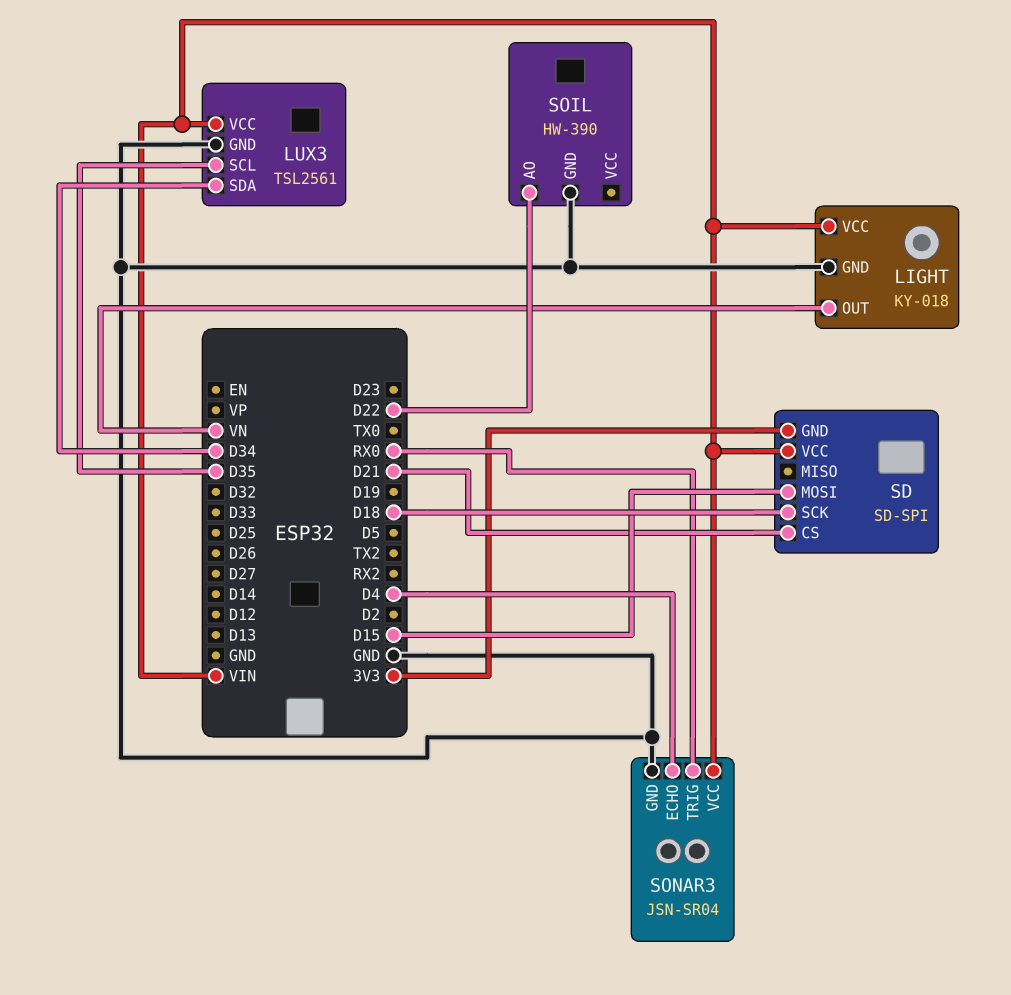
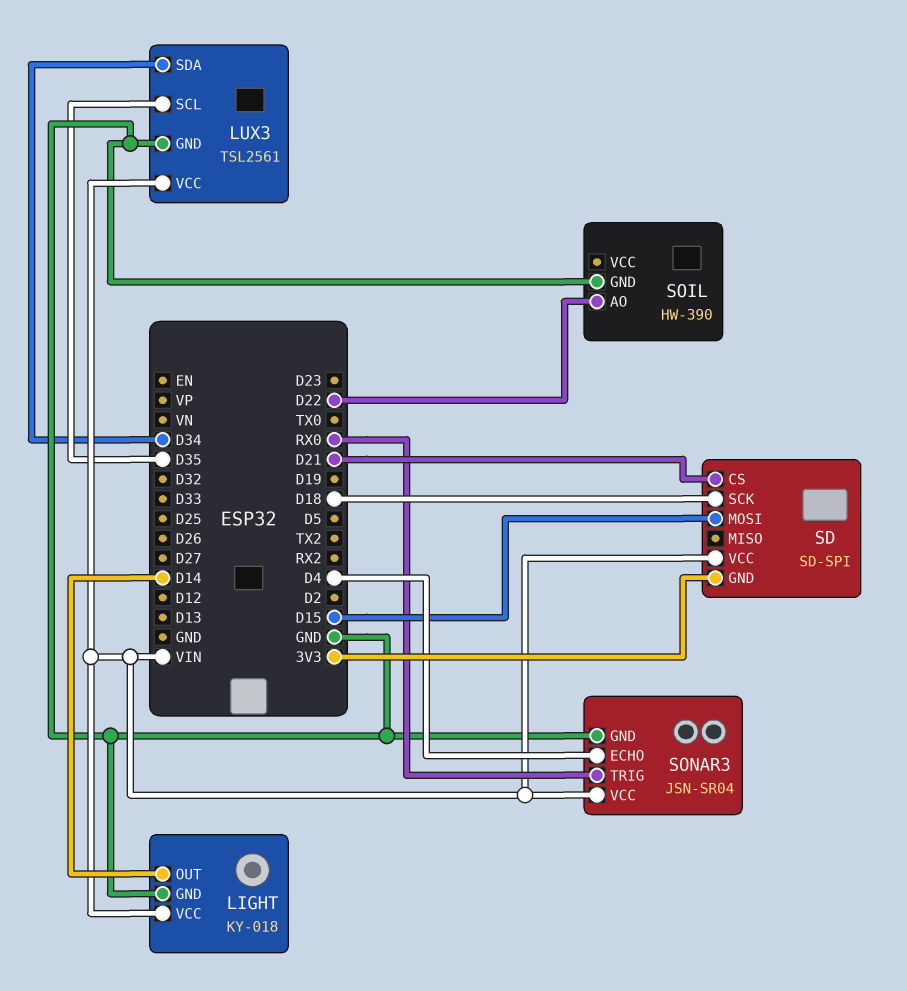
LIGHT pin OUT: VN -> D14

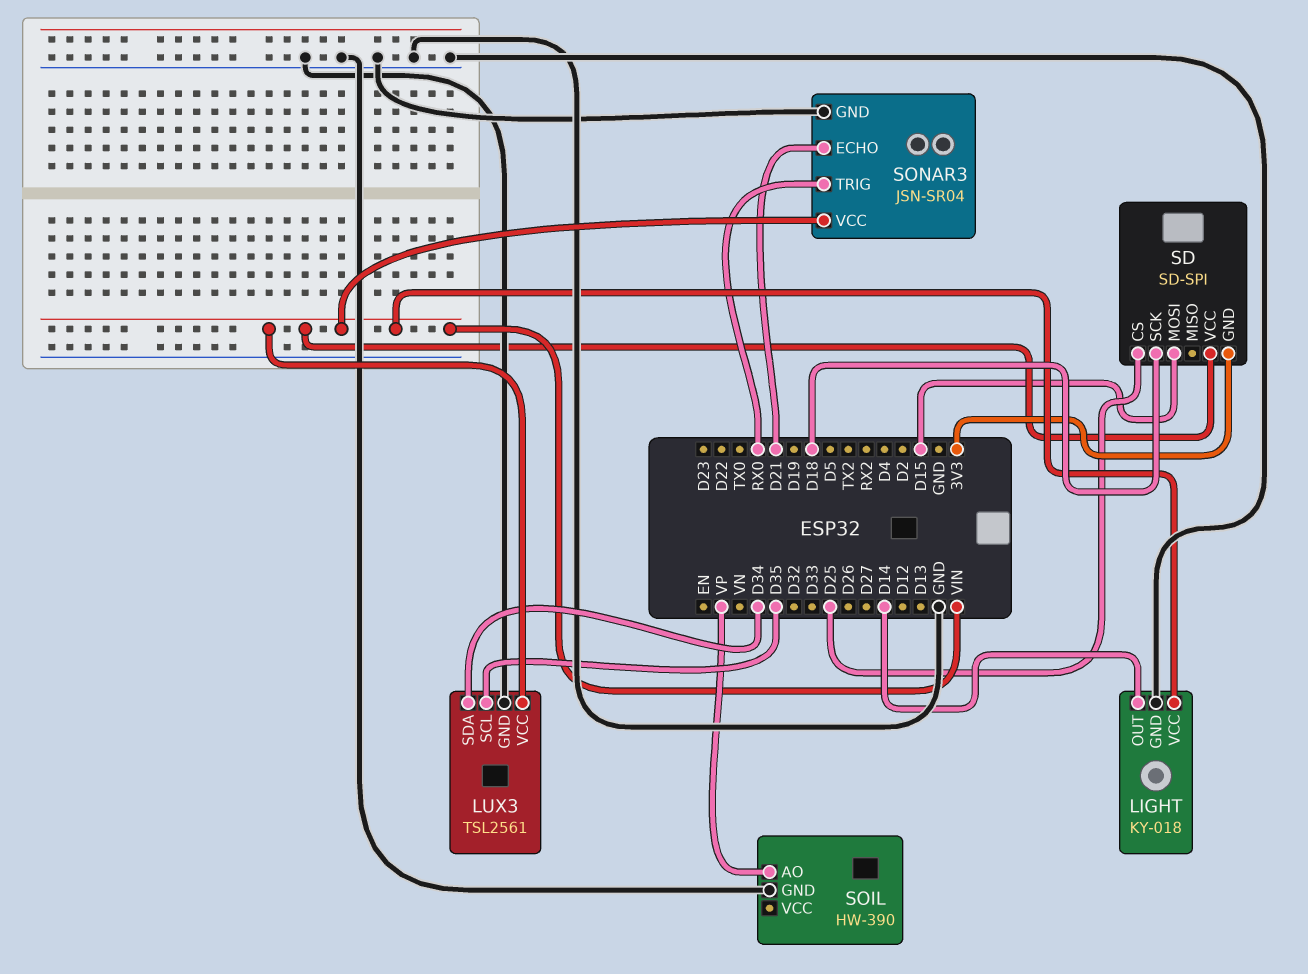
SD pin CS: D21 -> D25
SOIL pin AO: D22 -> VP
SONAR3 pin ECHO: D4 -> D21

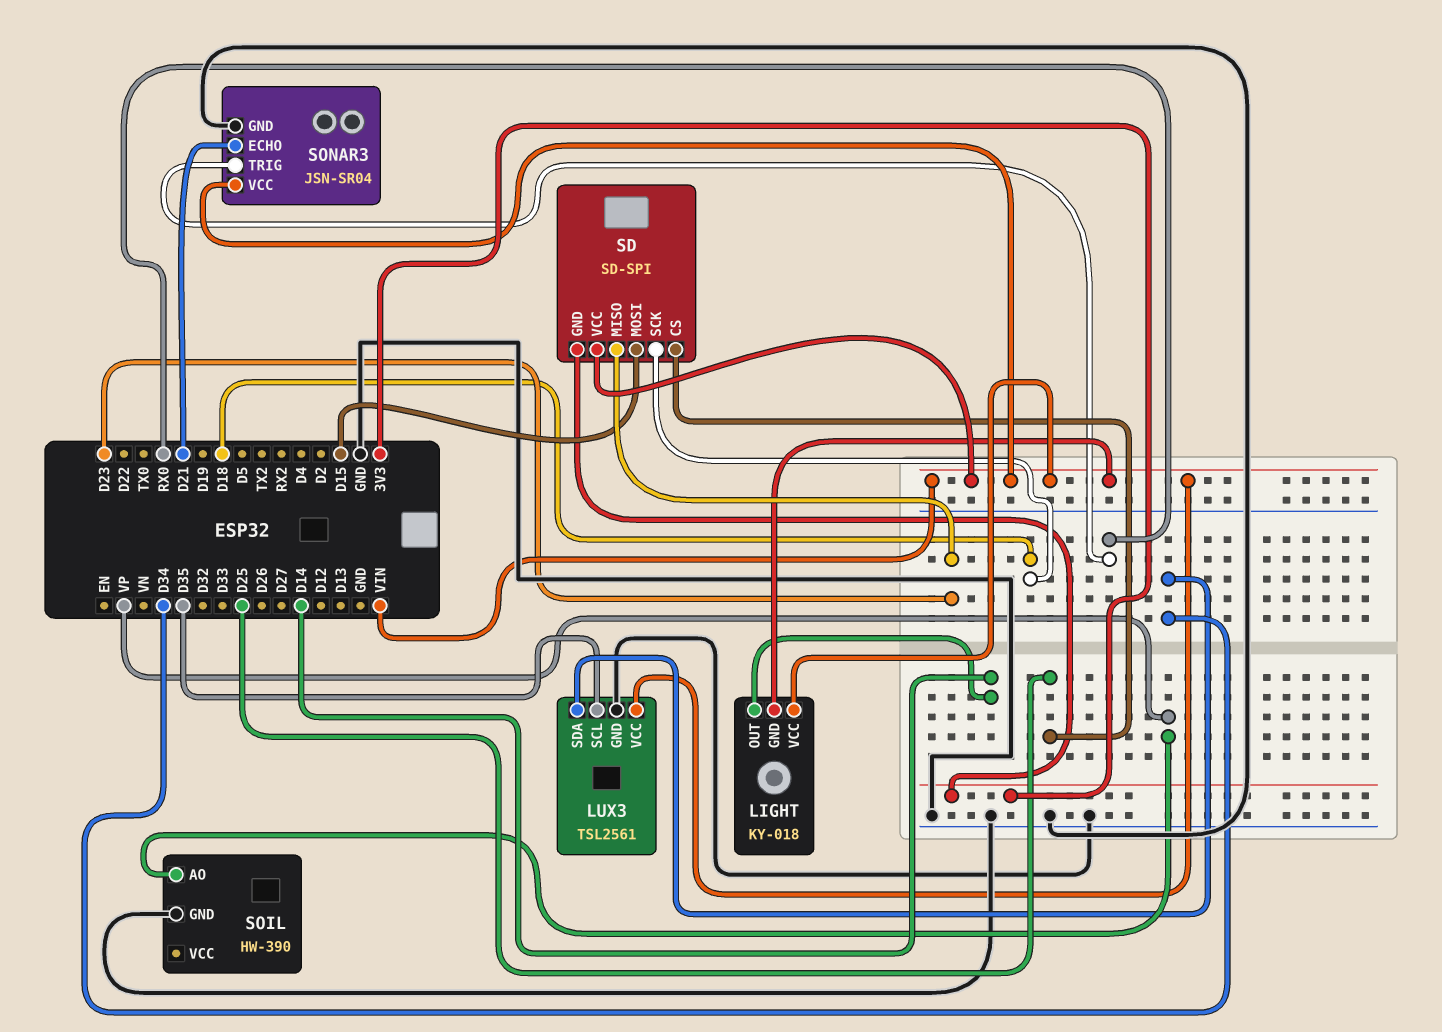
LIGHT pin GND: GND -> VIN
SD pin MISO: none -> D23

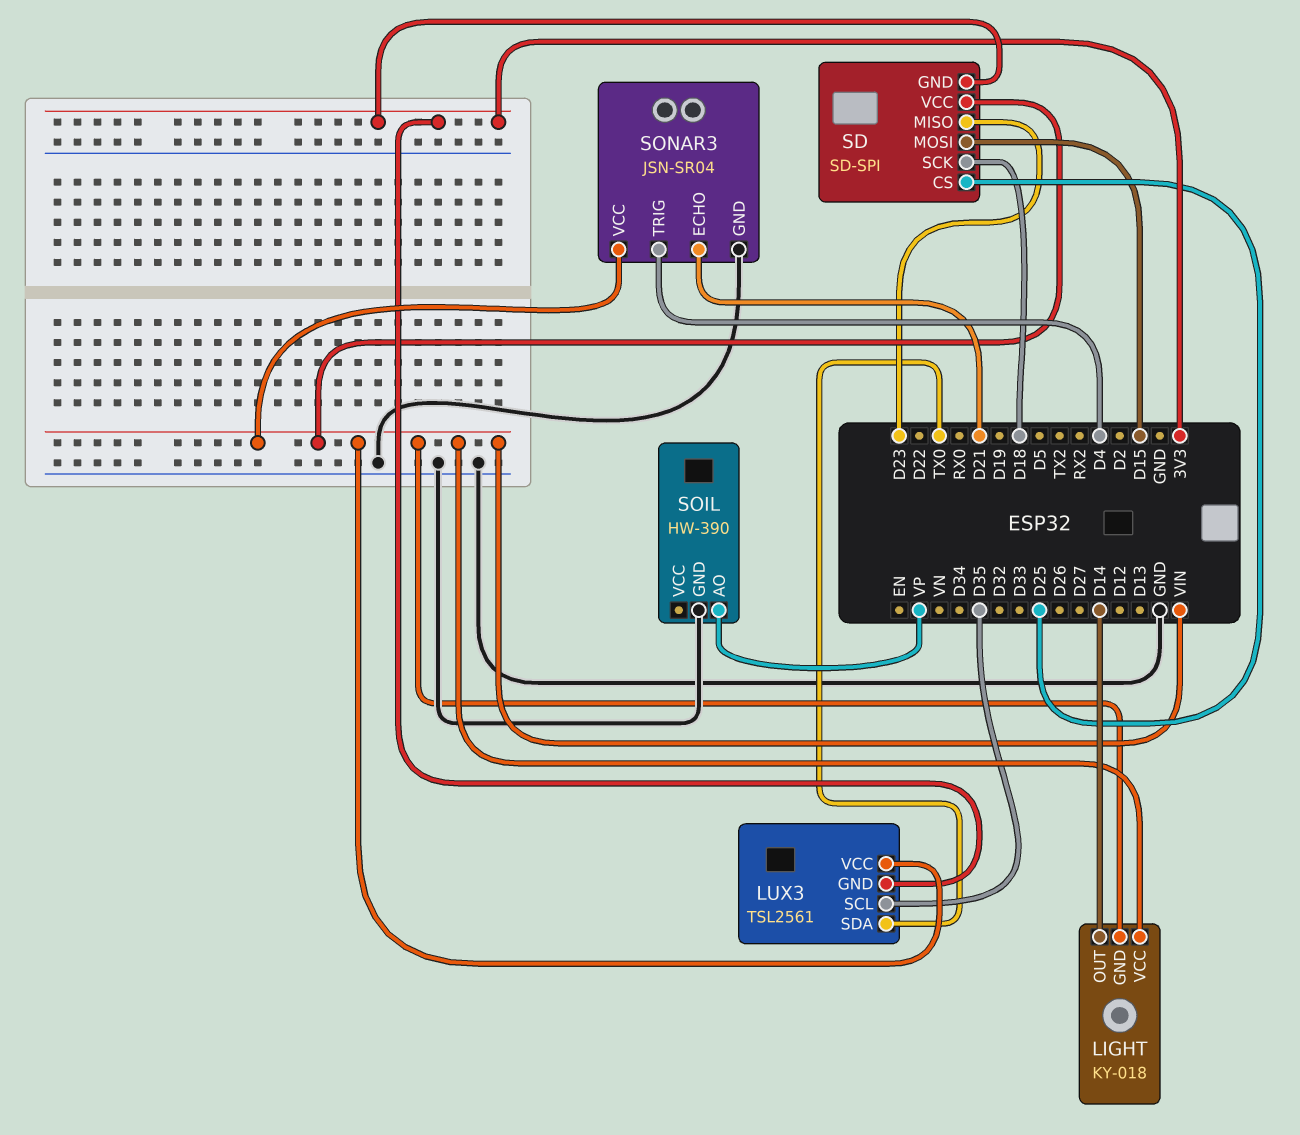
LUX3 pin GND: GND -> 3V3
LUX3 pin SDA: D34 -> TX0
SONAR3 pin TRIG: RX0 -> D4

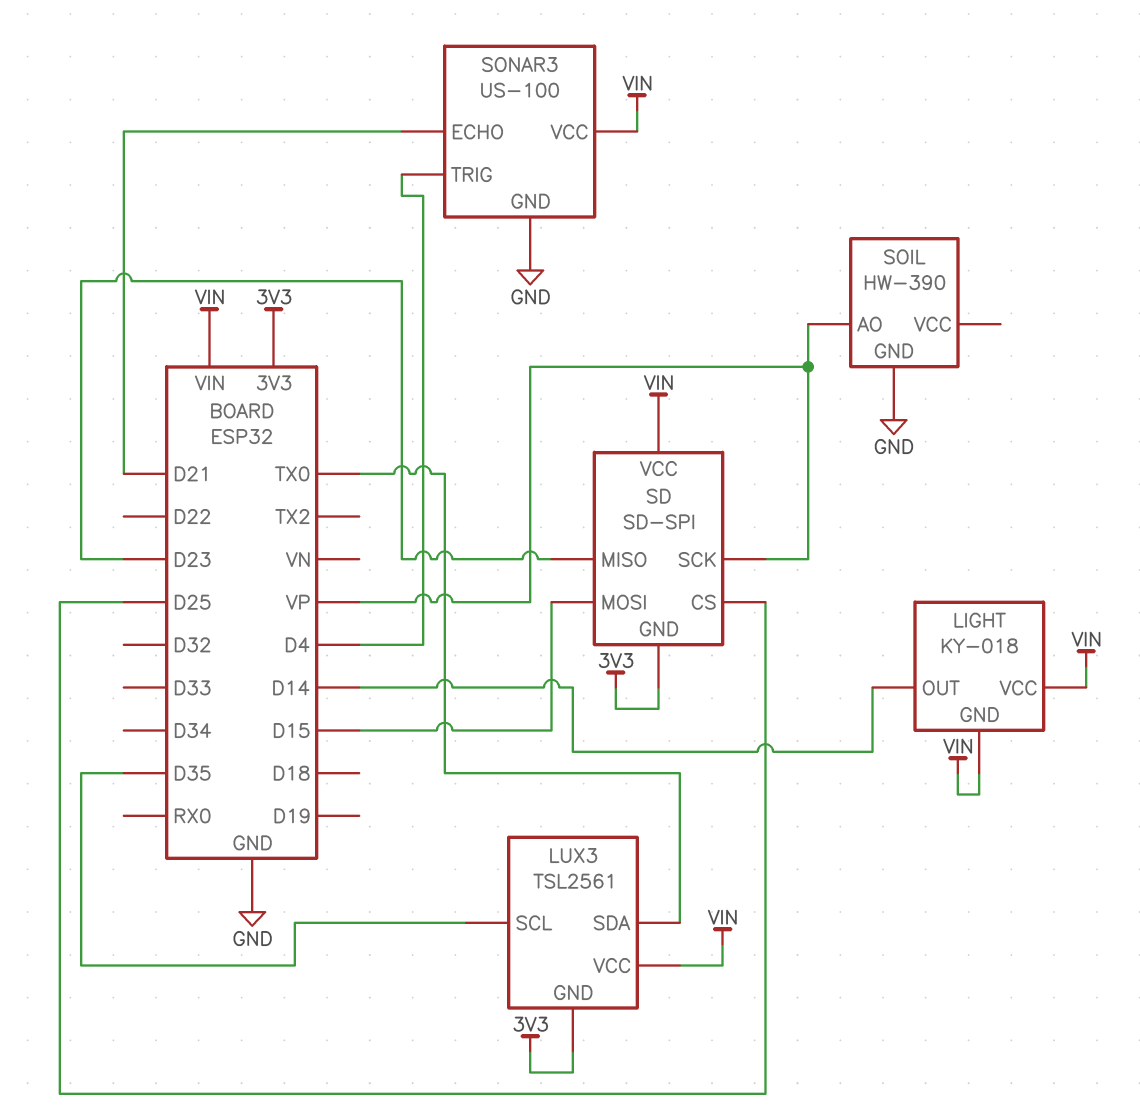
SD pin SCK: D18 -> VP
SONAR3: JSN-SR04 -> US-100

